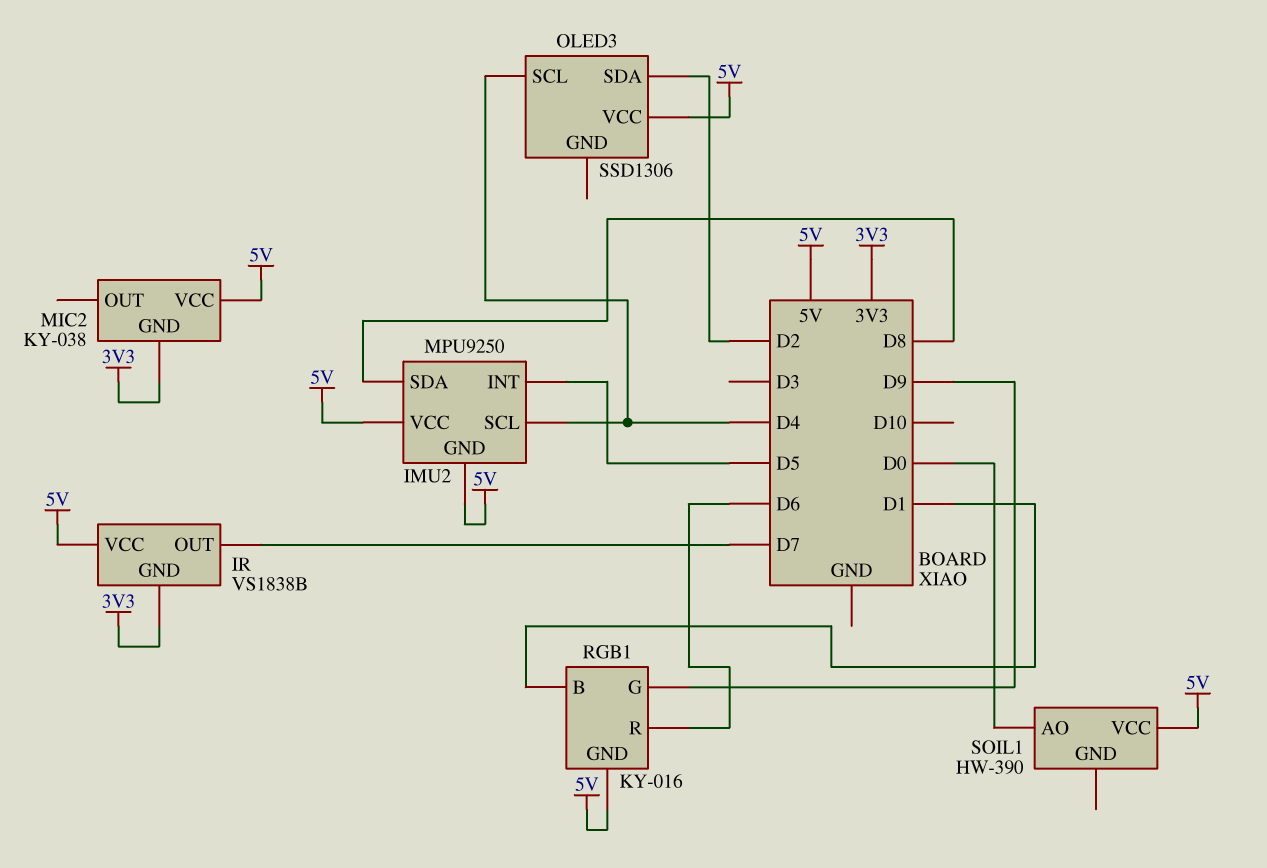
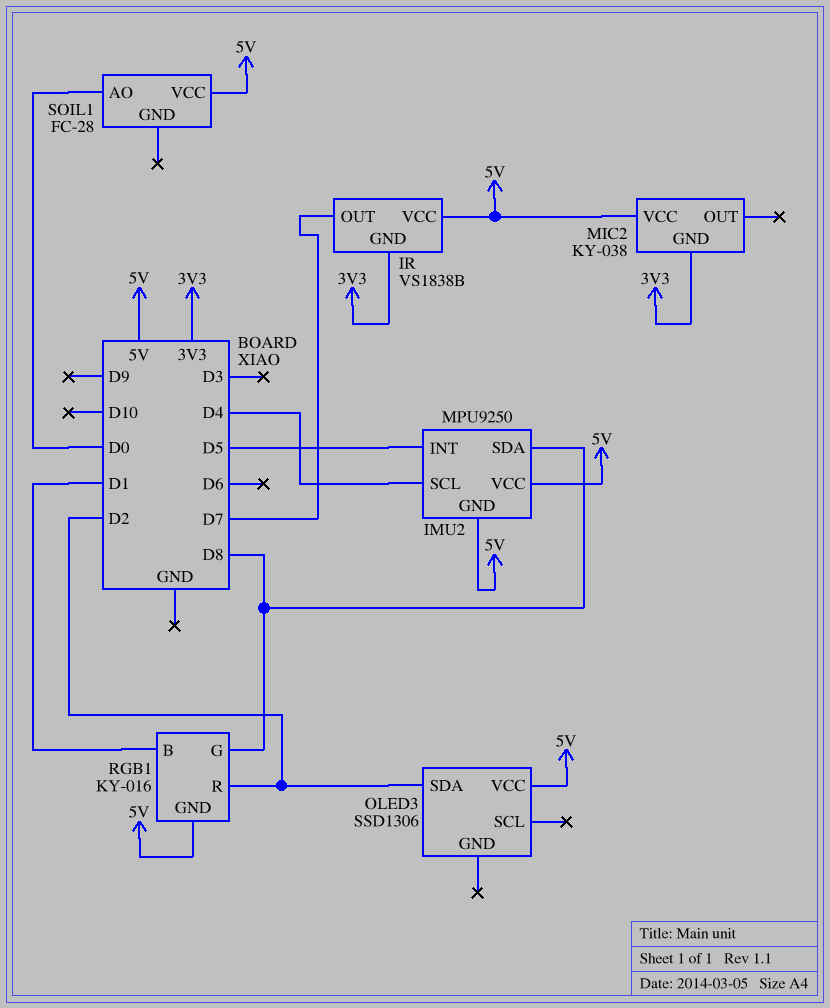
OLED3 pin SCL: D4 -> none
RGB1 pin G: D9 -> D8
RGB1 pin R: D6 -> D2
SOIL1: HW-390 -> FC-28

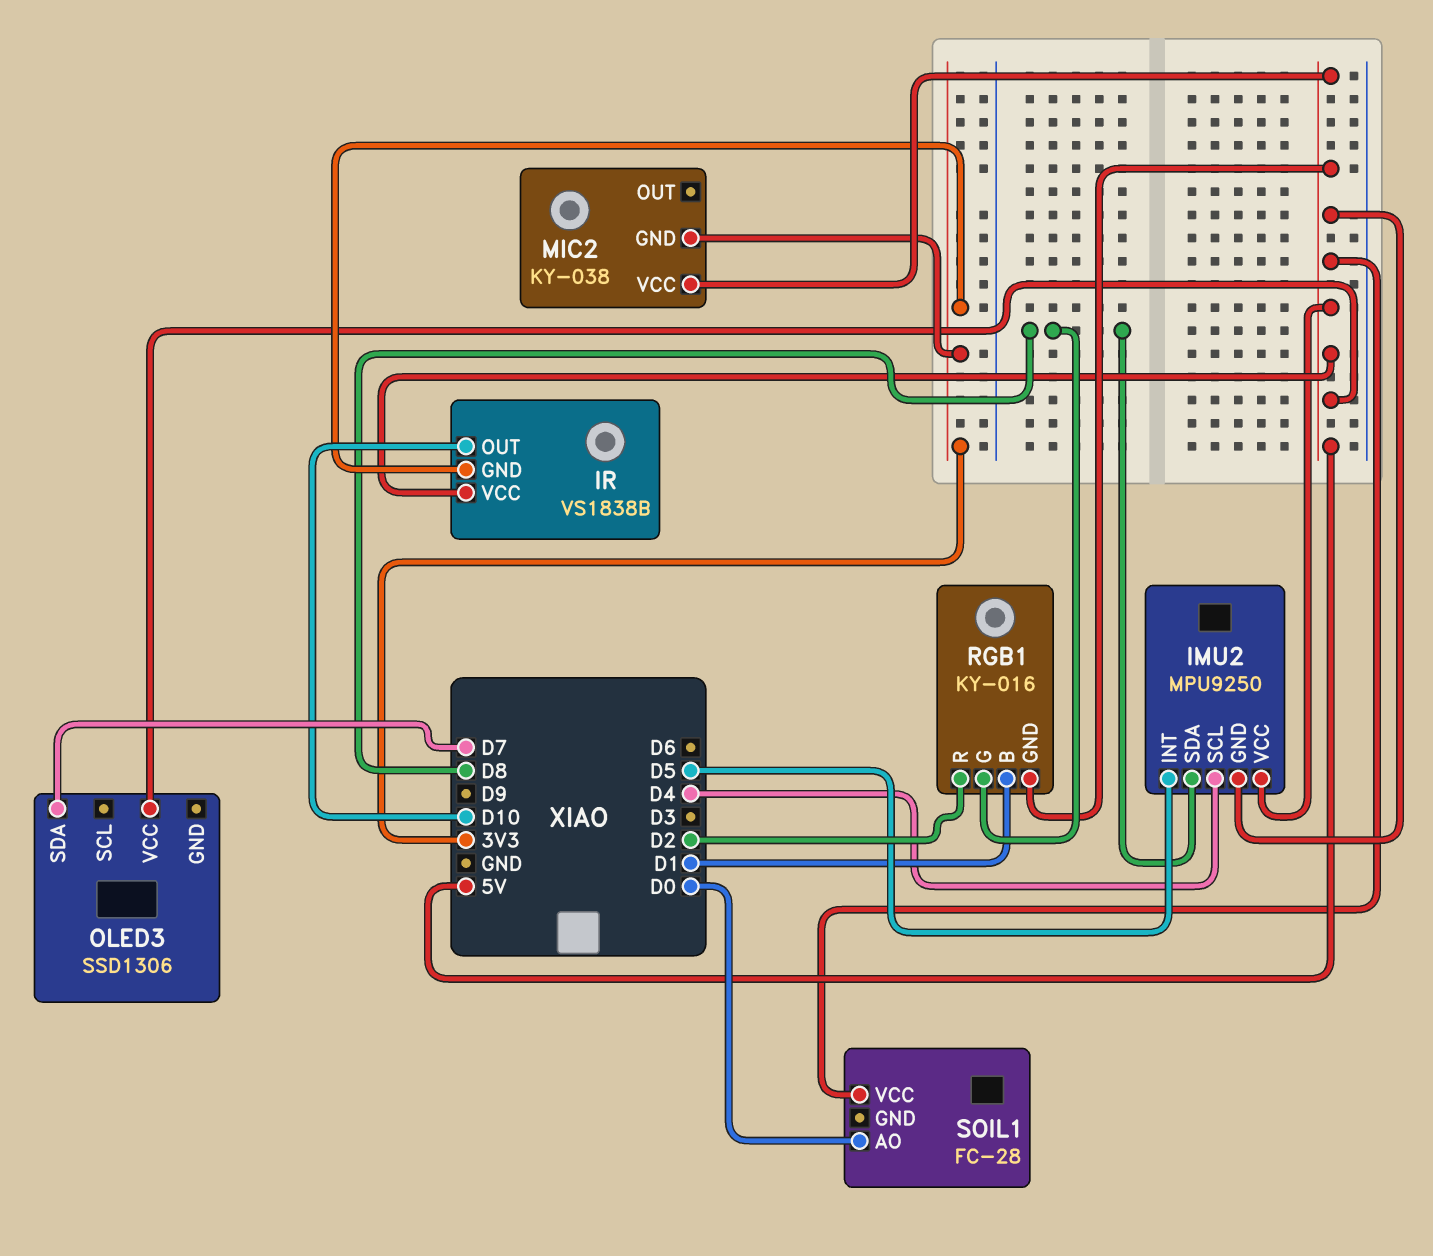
IR pin OUT: D7 -> D10
OLED3 pin SDA: D2 -> D7

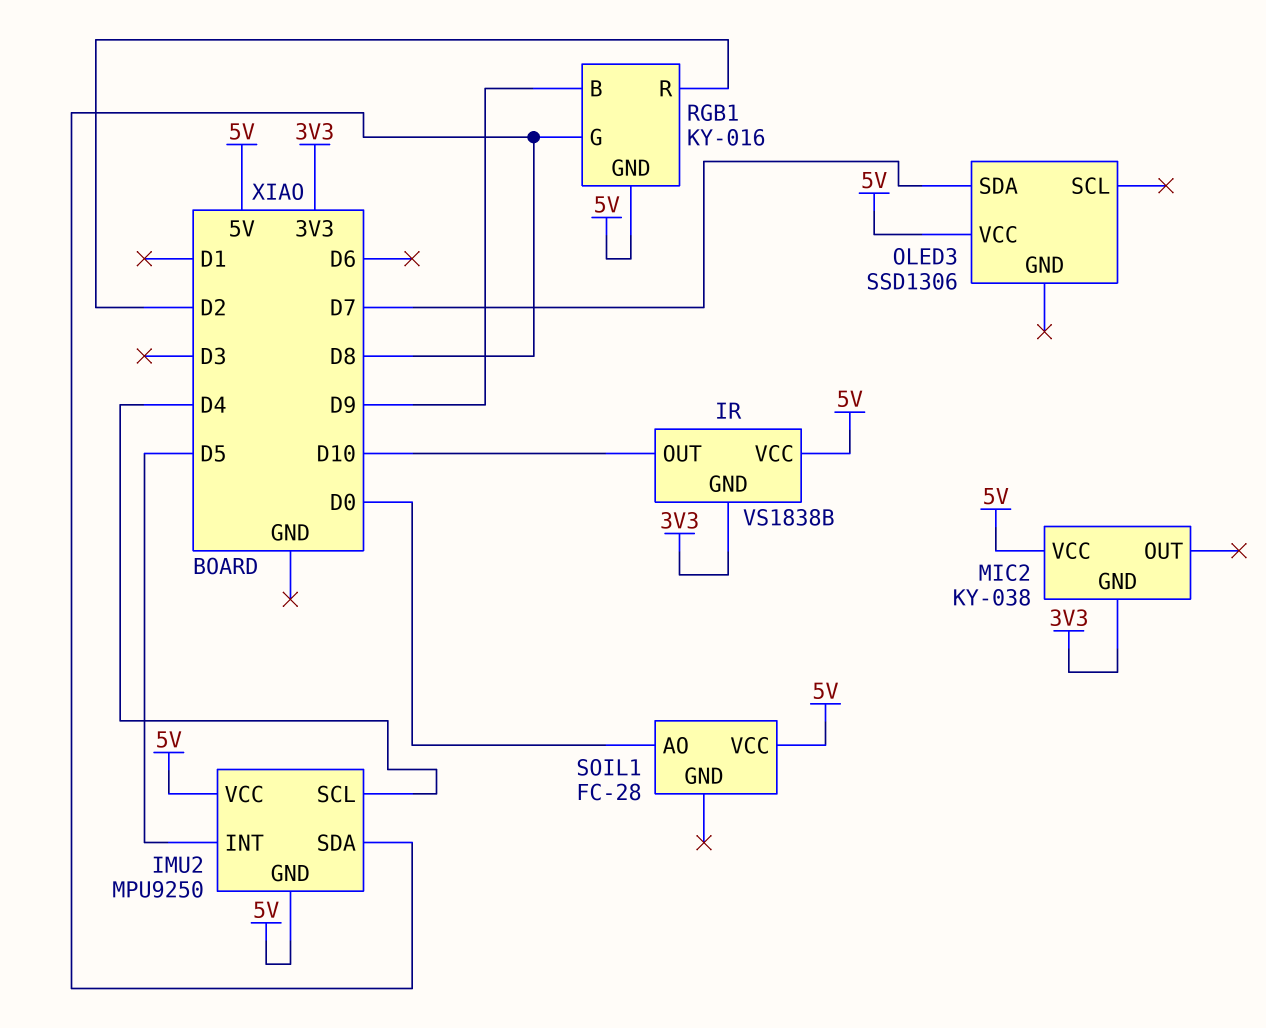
RGB1 pin B: D1 -> D9

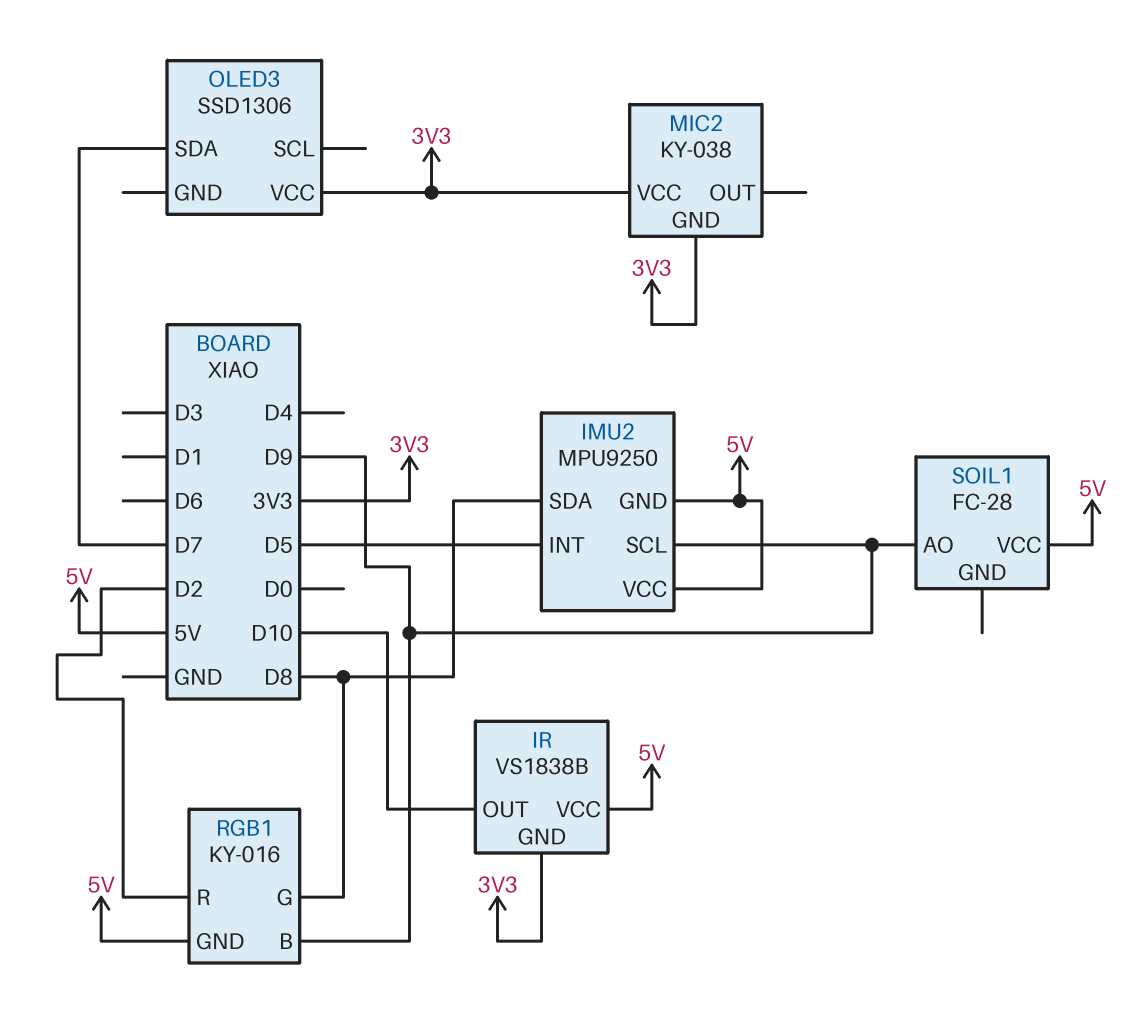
IMU2 pin SCL: D4 -> D9
MIC2 pin VCC: 5V -> 3V3
OLED3 pin VCC: 5V -> 3V3
SOIL1 pin AO: D0 -> D9

